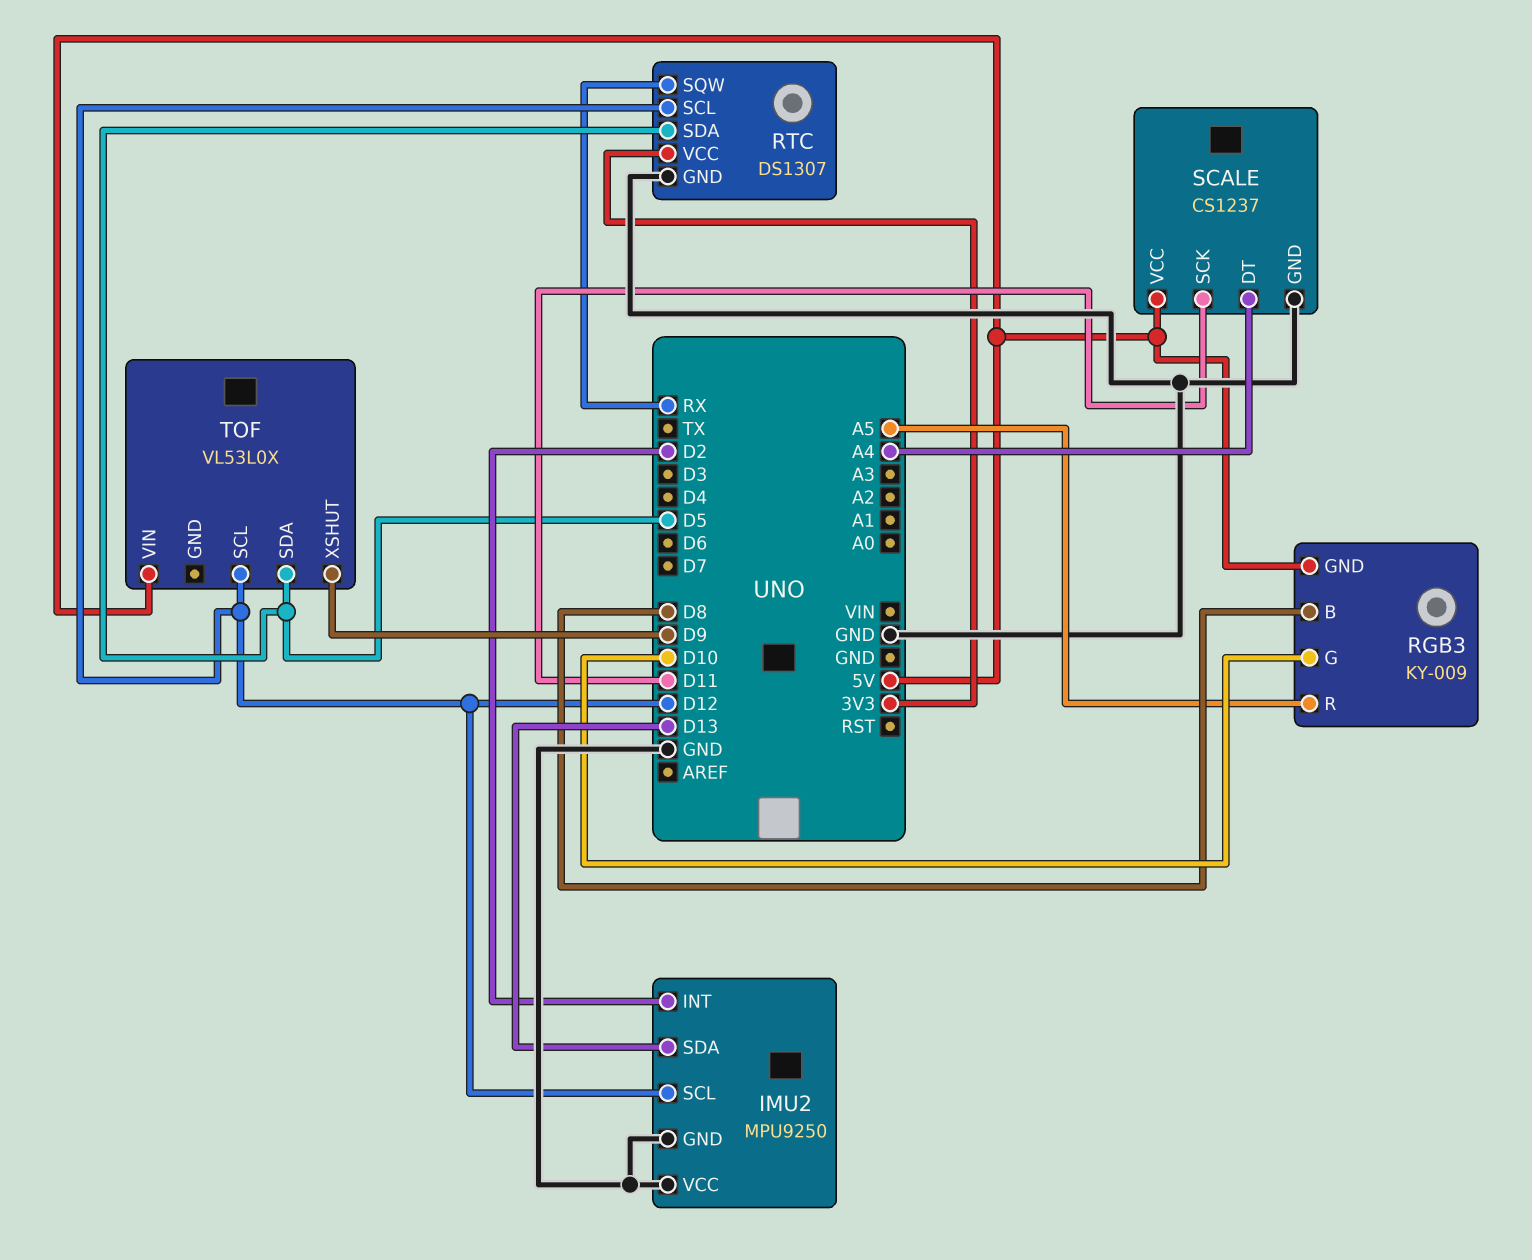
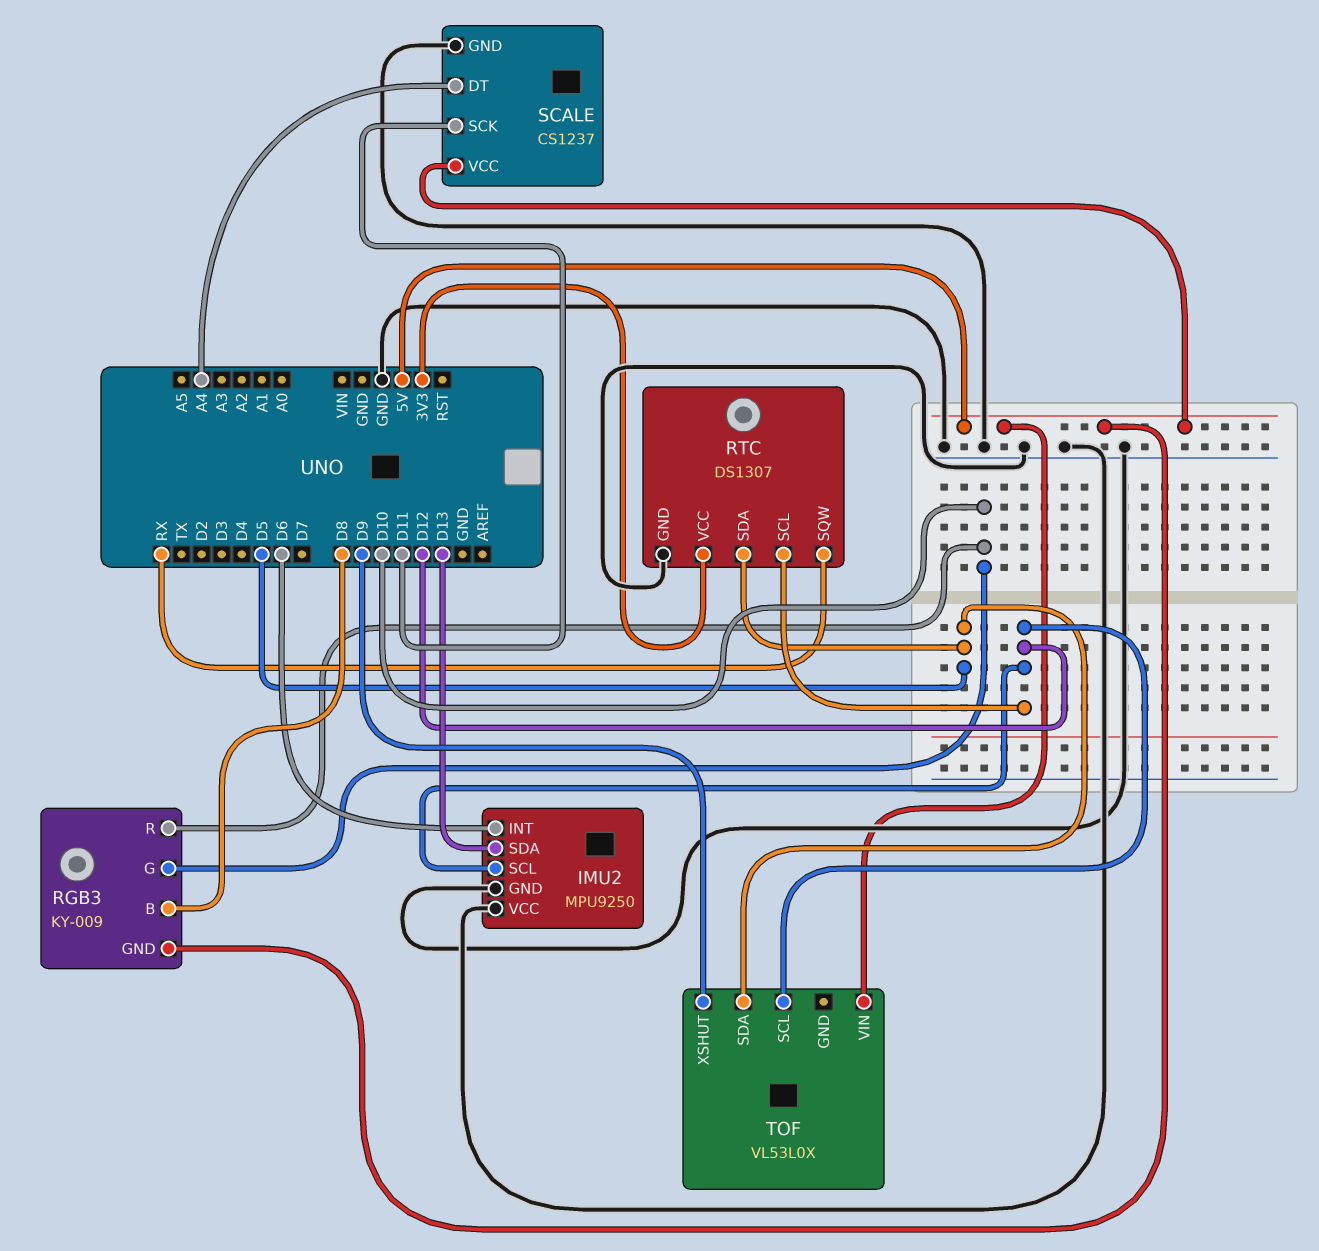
IMU2 pin INT: D2 -> D6
RGB3 pin R: A5 -> D10

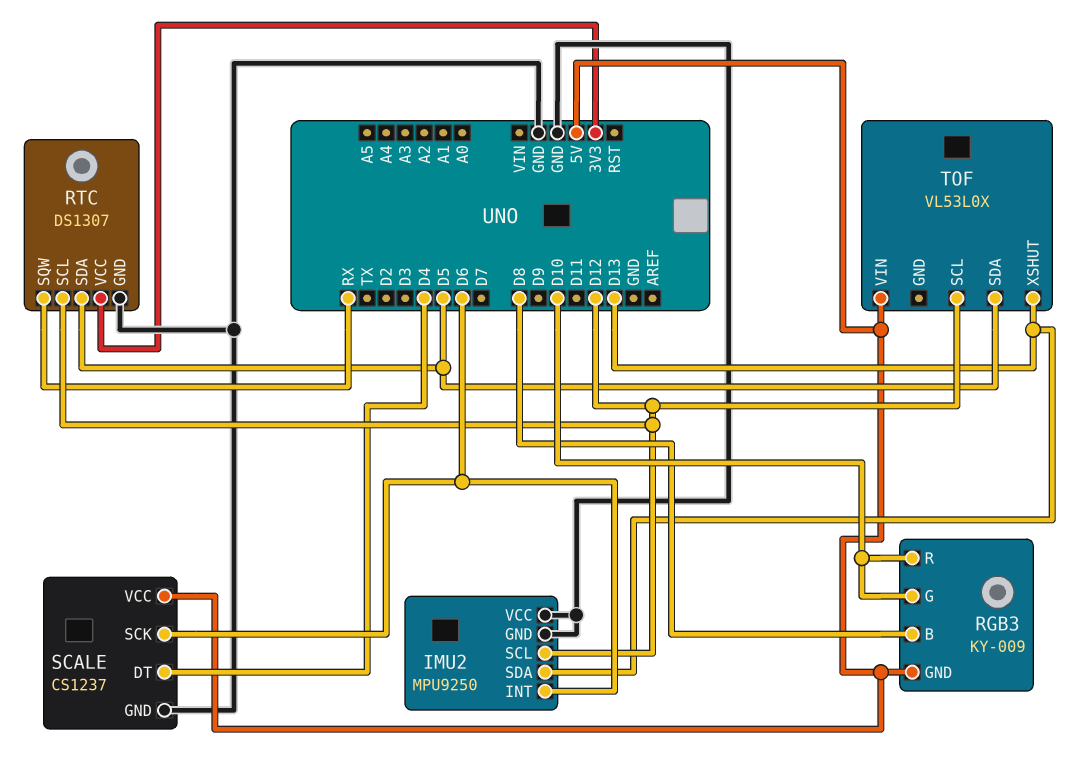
SCALE pin DT: A4 -> D4
SCALE pin SCK: D11 -> D6
TOF pin XSHUT: D9 -> D13

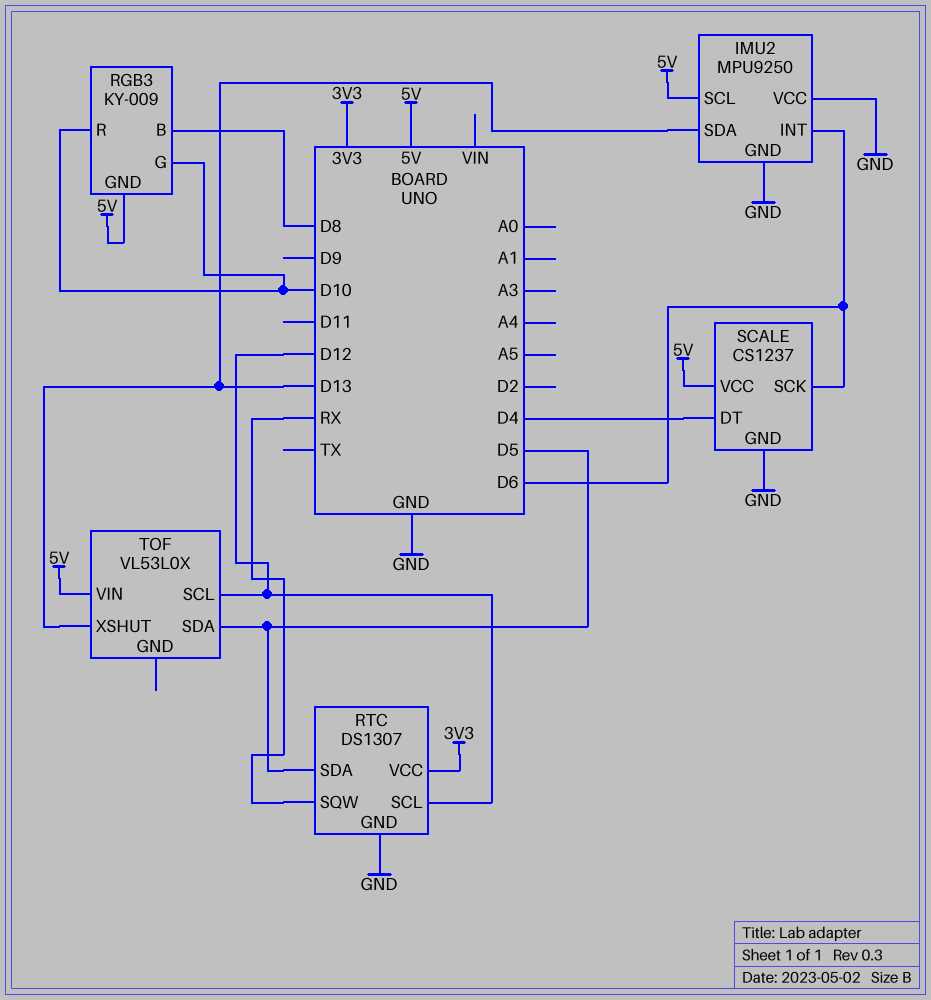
IMU2 pin SCL: D12 -> 5V

